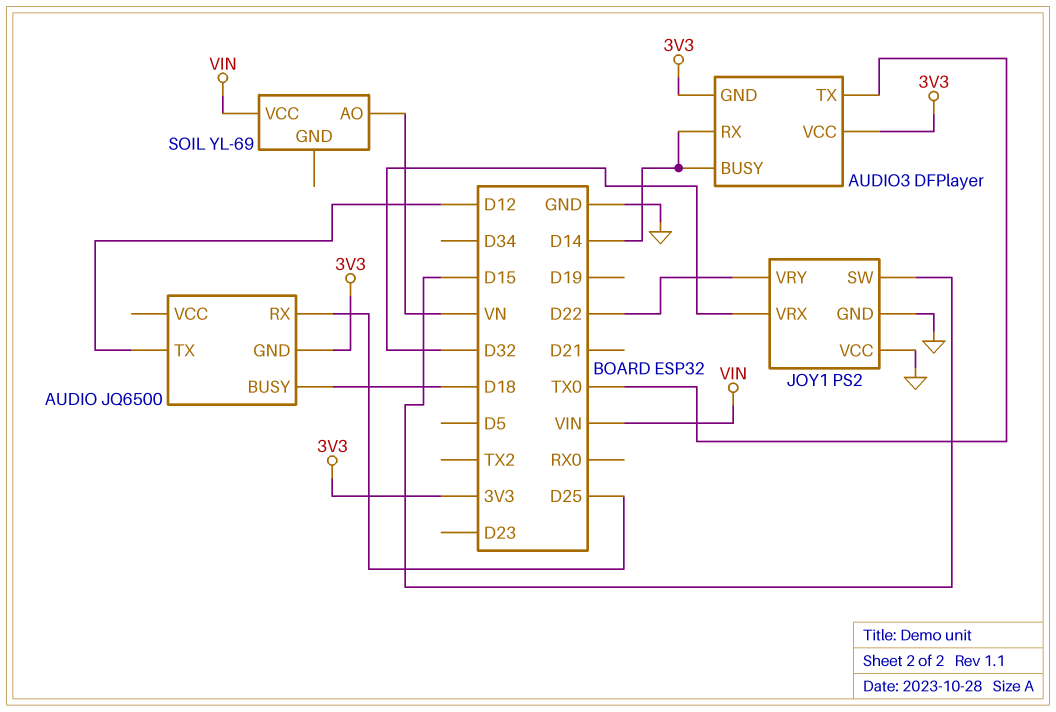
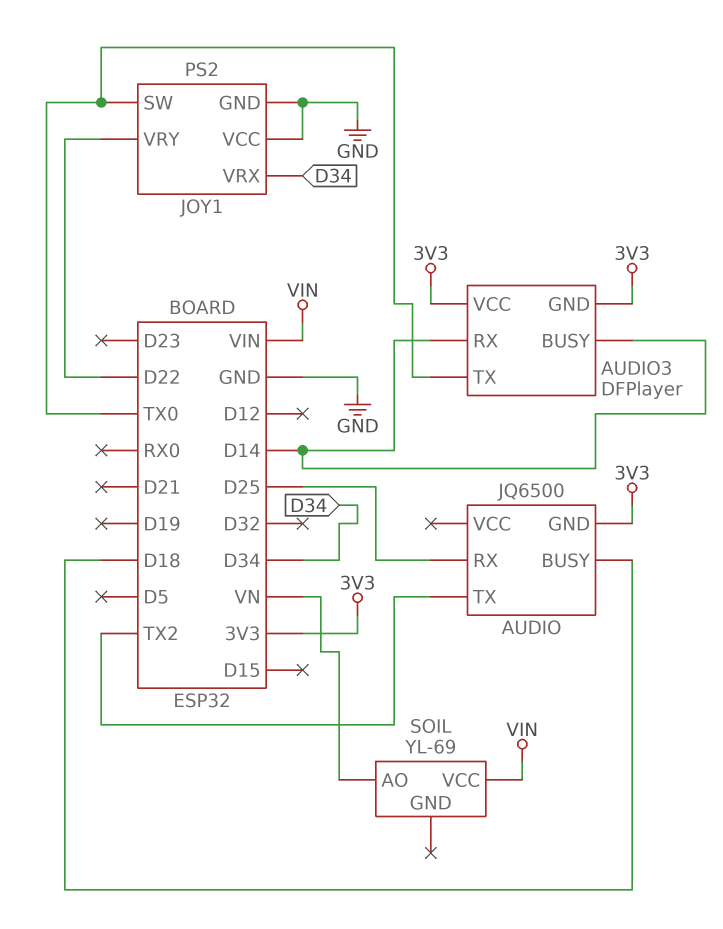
AUDIO pin TX: D12 -> TX2
JOY1 pin SW: D15 -> TX0
JOY1 pin VRX: D32 -> D34

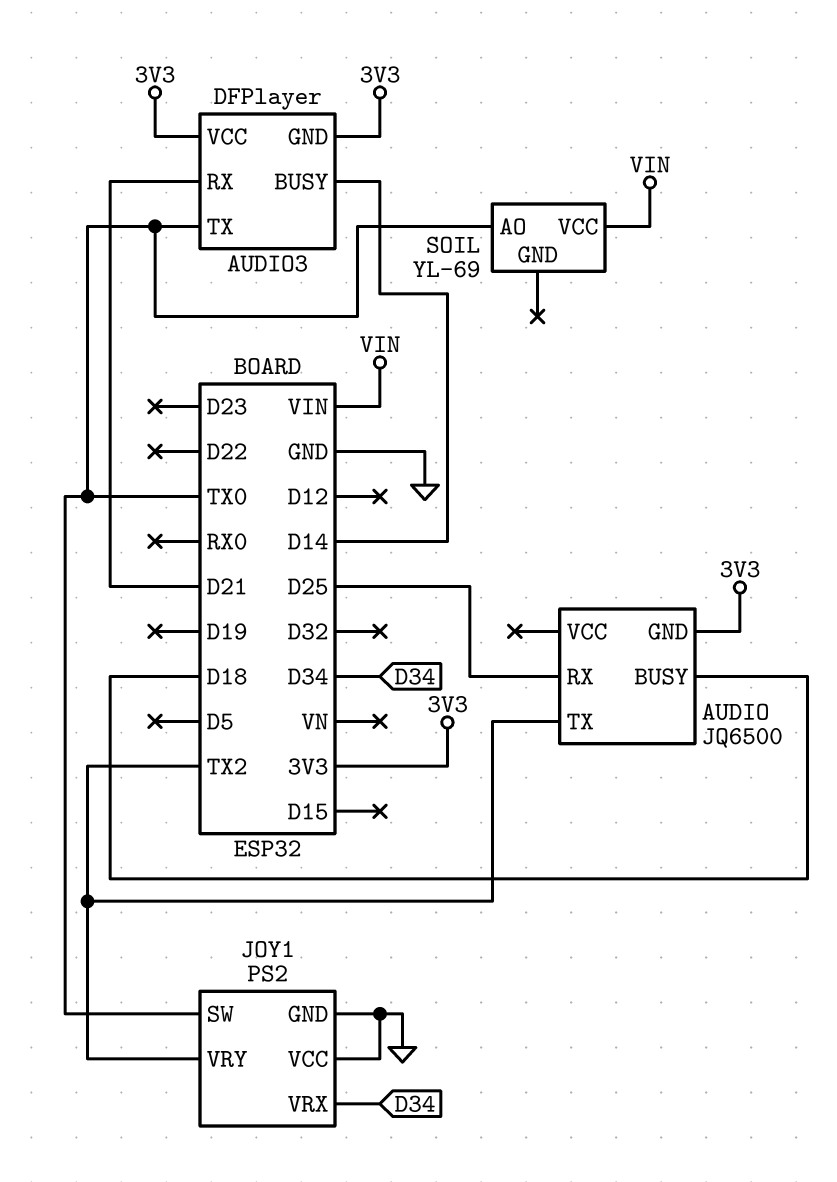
AUDIO3 pin RX: D14 -> D21
JOY1 pin VRY: D22 -> TX2
SOIL pin AO: VN -> TX0

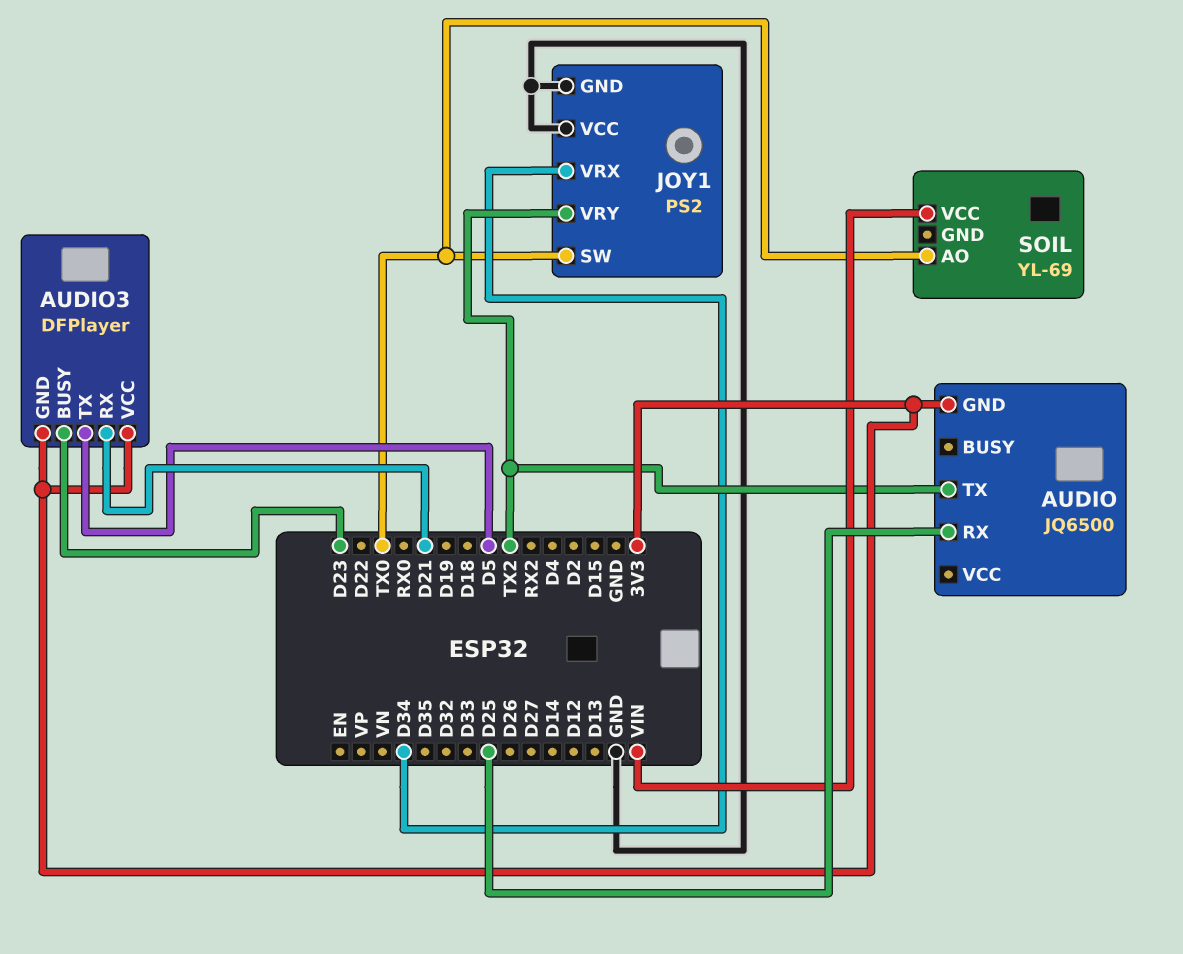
AUDIO pin BUSY: D18 -> none
AUDIO3 pin BUSY: D14 -> D23
AUDIO3 pin TX: TX0 -> D5

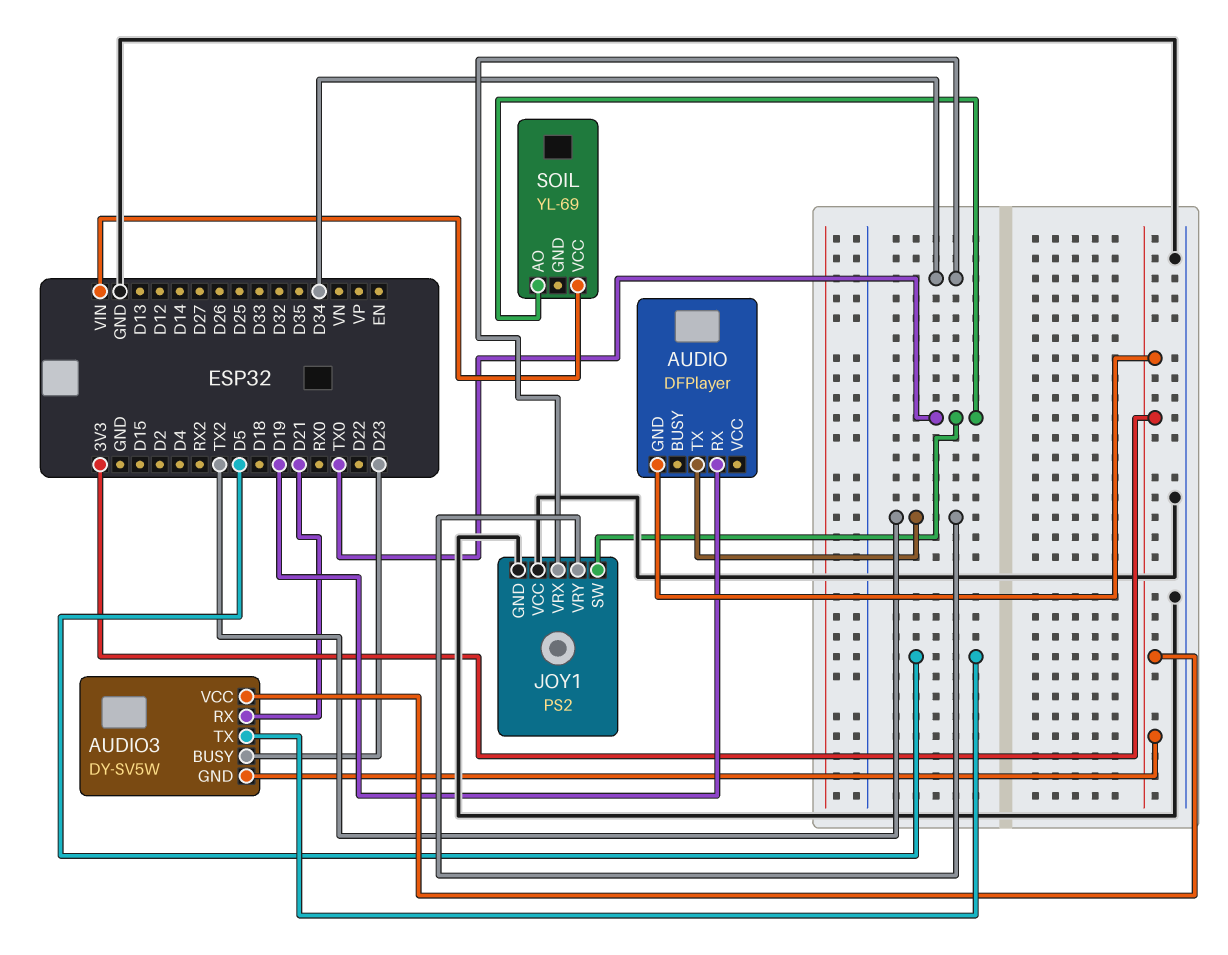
AUDIO: JQ6500 -> DFPlayer
AUDIO pin RX: D25 -> D19
AUDIO3: DFPlayer -> DY-SV5W

